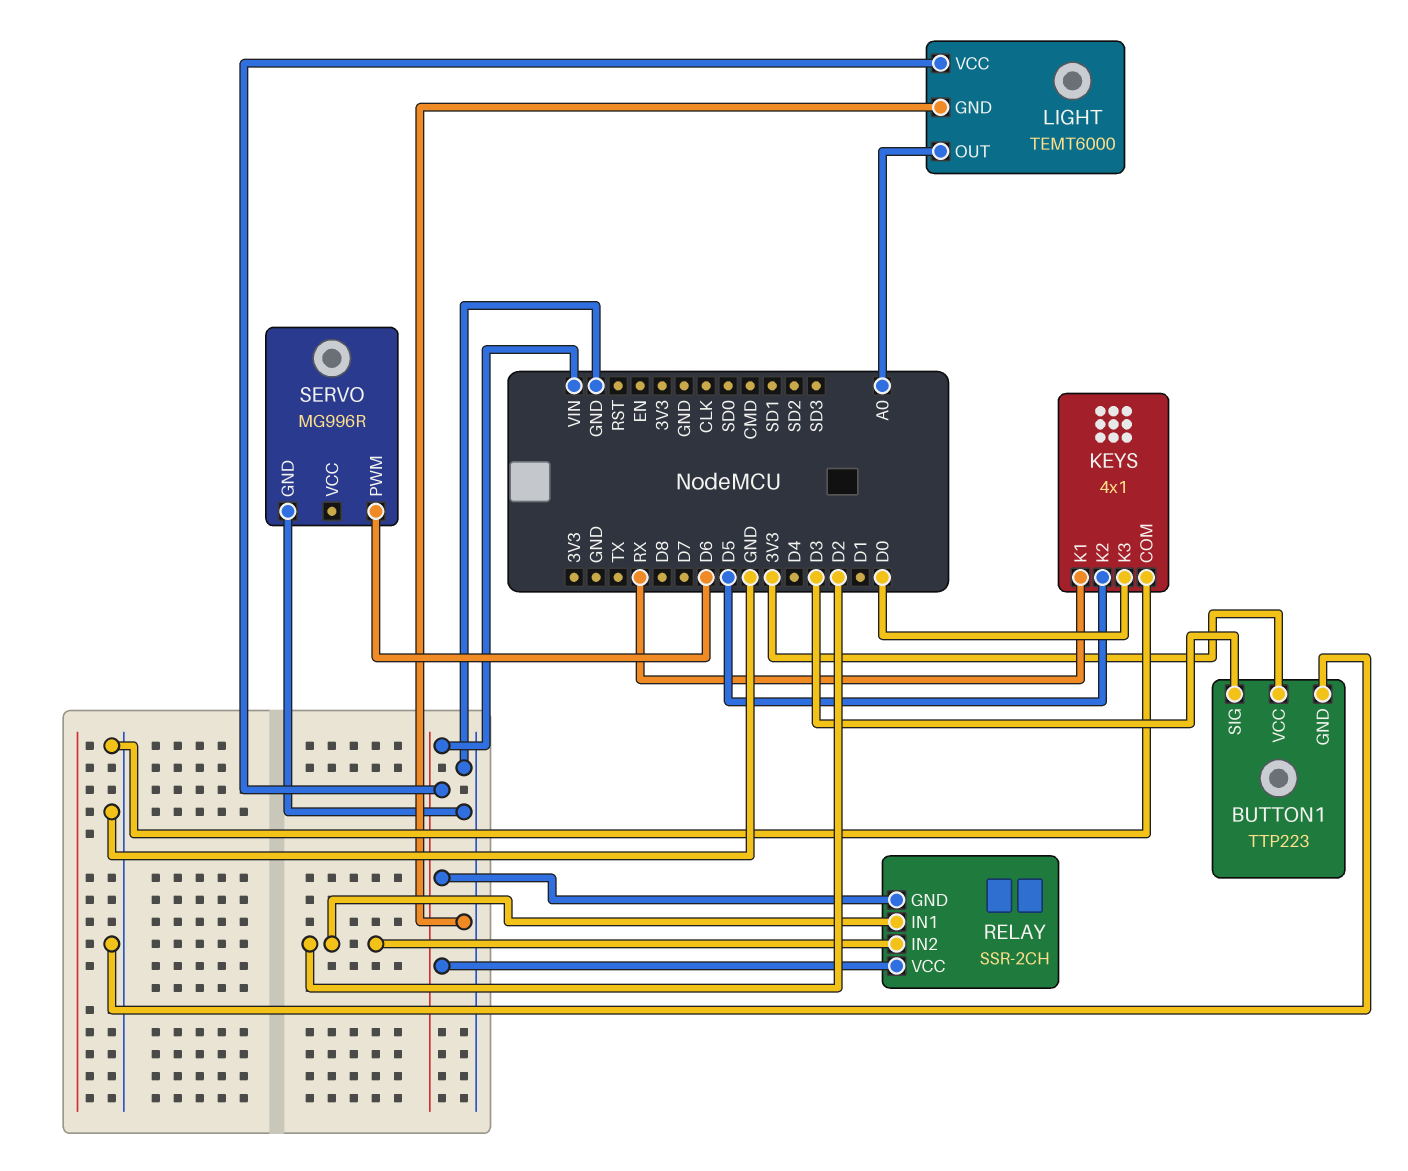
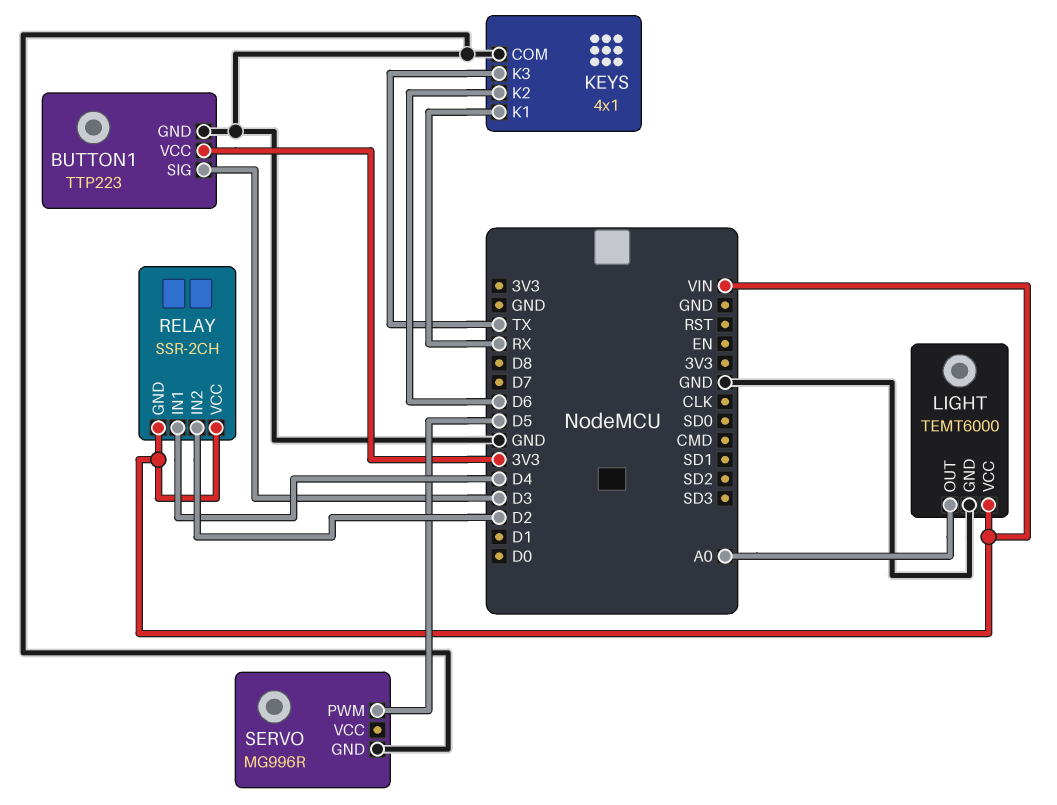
KEYS pin K2: D5 -> D6
KEYS pin K3: D0 -> TX
RELAY pin IN1: D2 -> D4
SERVO pin PWM: D6 -> D5

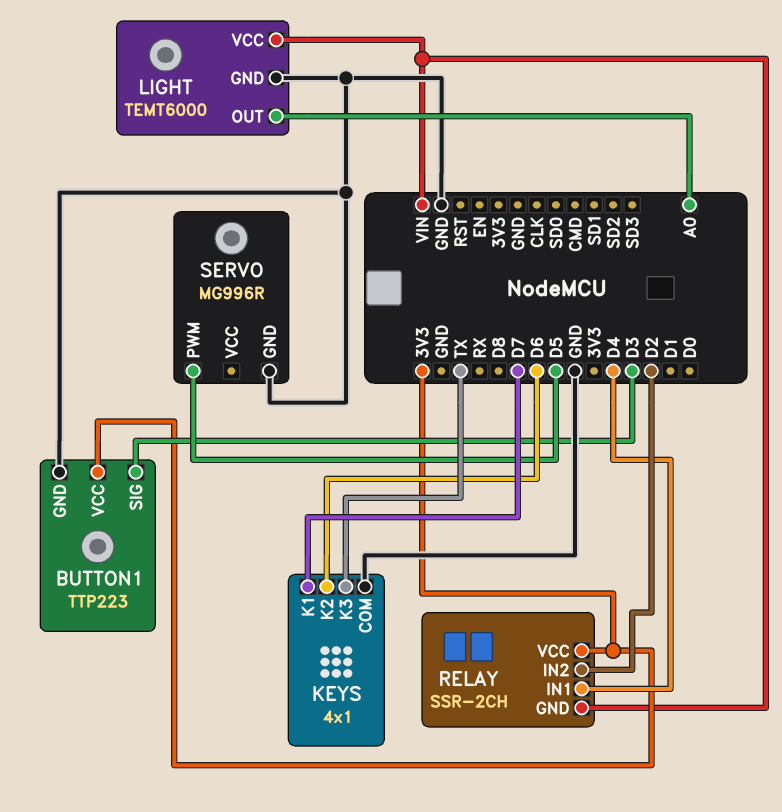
KEYS pin K1: RX -> D7
RELAY pin VCC: VIN -> 3V3

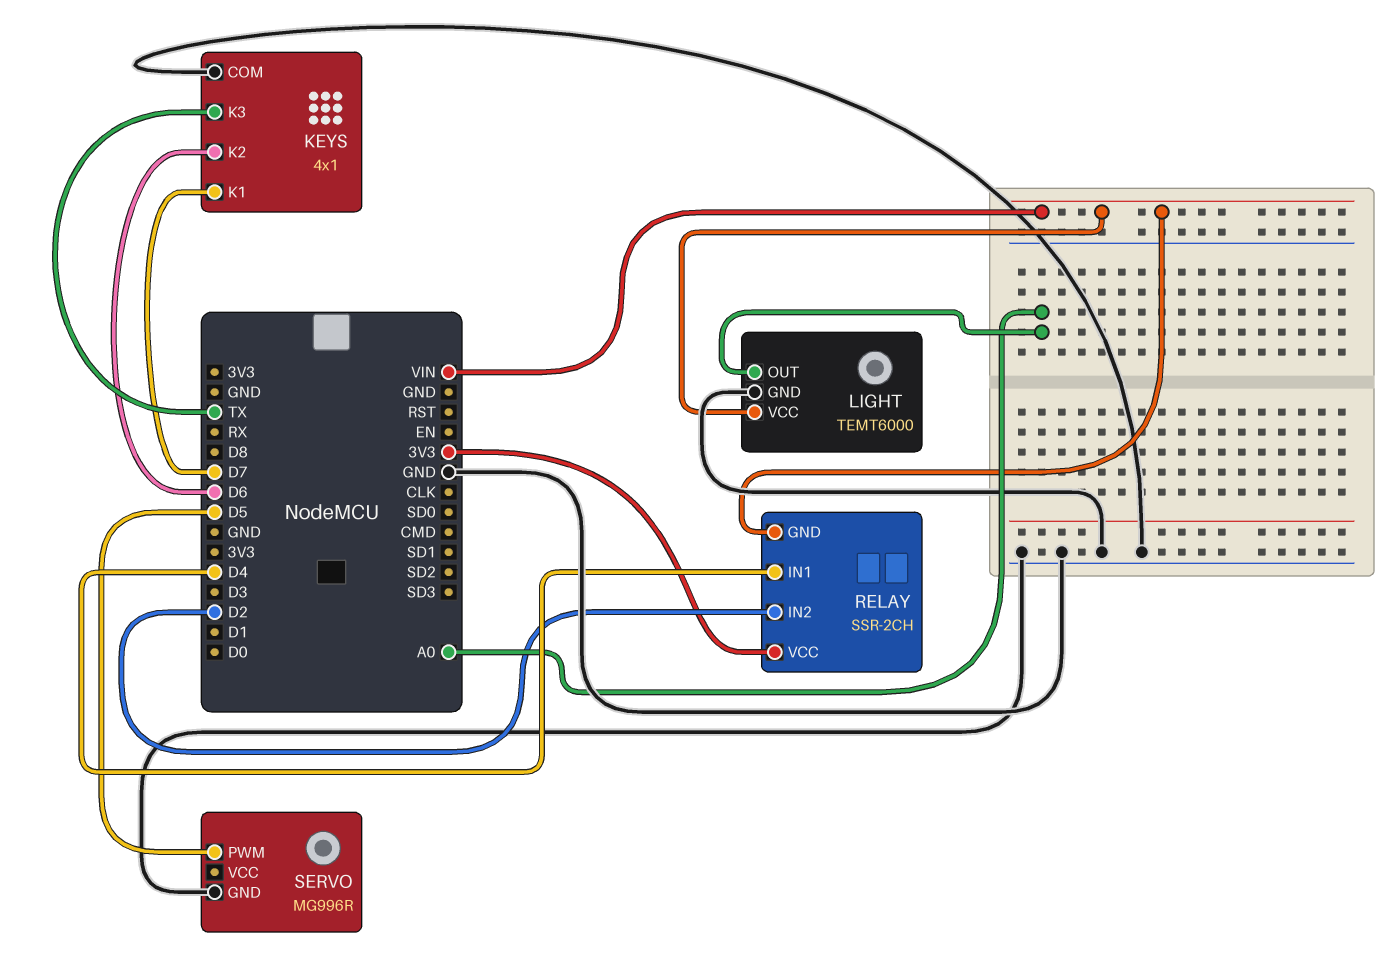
BUTTON1: TTP223 -> none
BUTTON1 pin GND: GND -> none
BUTTON1 pin SIG: D3 -> none
BUTTON1 pin VCC: 3V3 -> none

